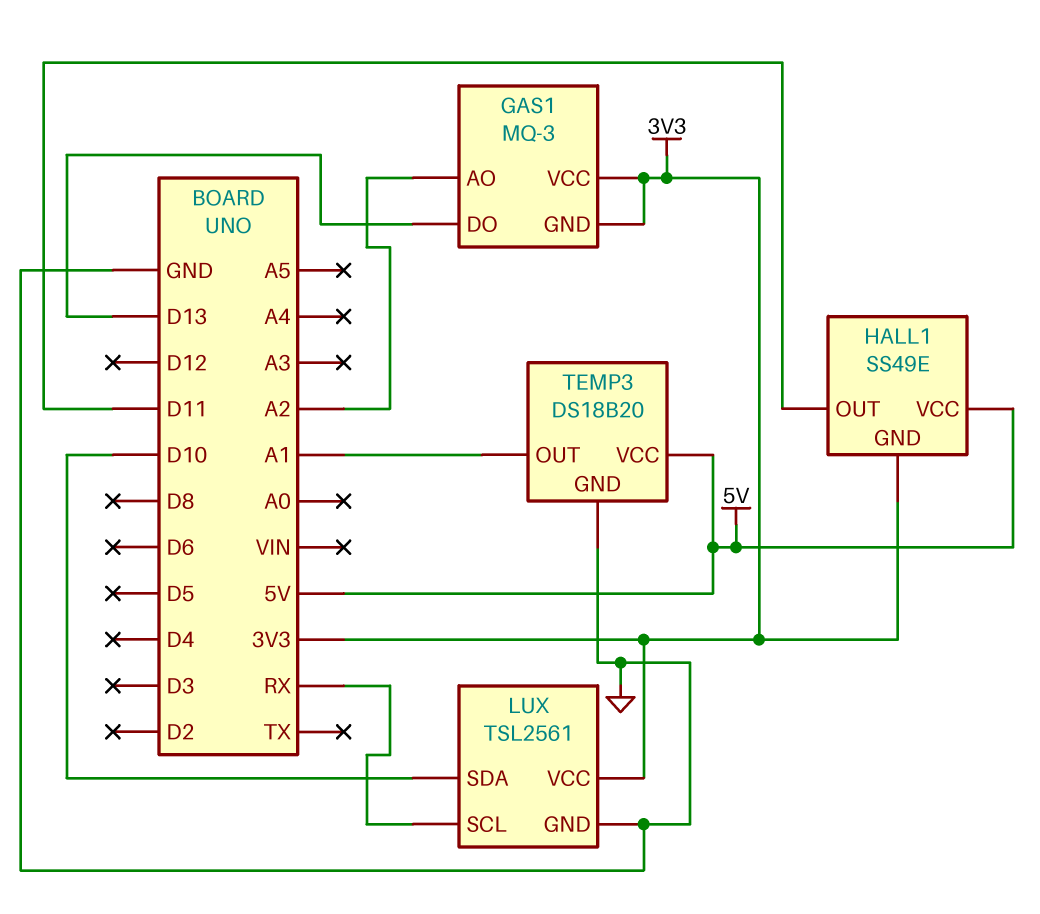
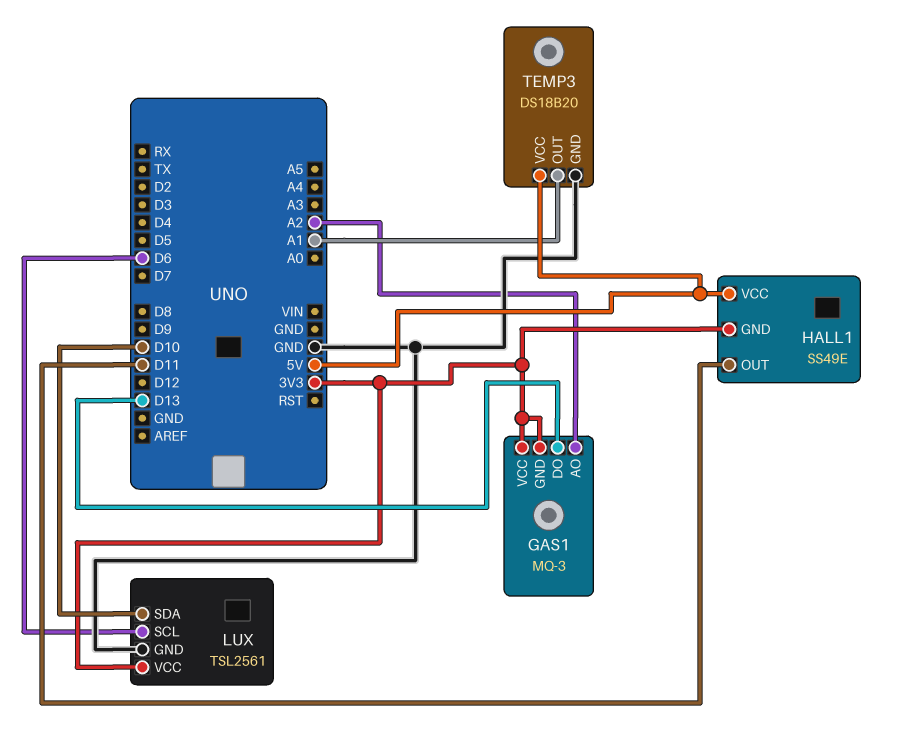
LUX pin SCL: RX -> D6

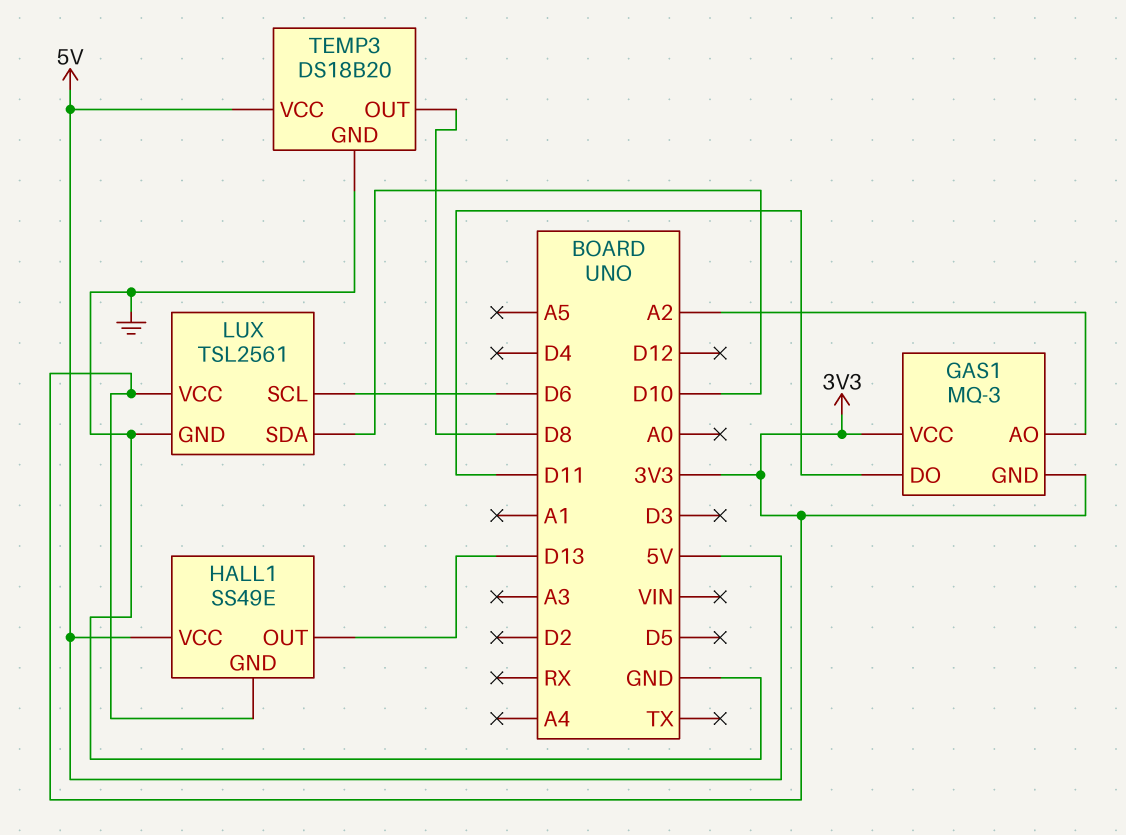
GAS1 pin DO: D13 -> D11
HALL1 pin OUT: D11 -> D13
TEMP3 pin OUT: A1 -> D8

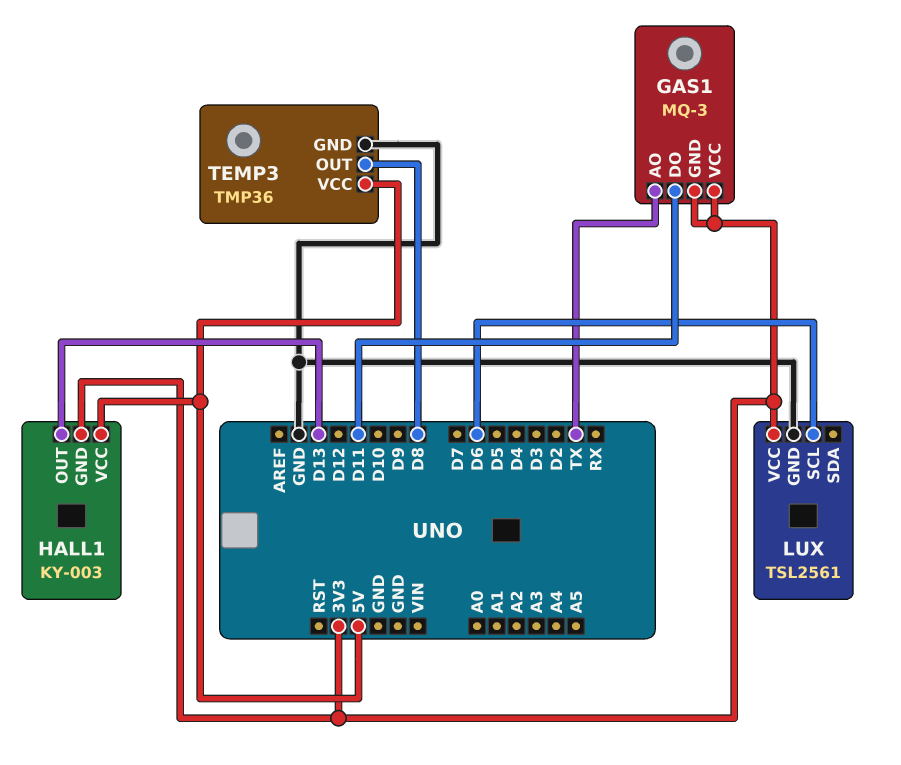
GAS1 pin AO: A2 -> TX
HALL1: SS49E -> KY-003
LUX pin SDA: D10 -> none
TEMP3: DS18B20 -> TMP36

